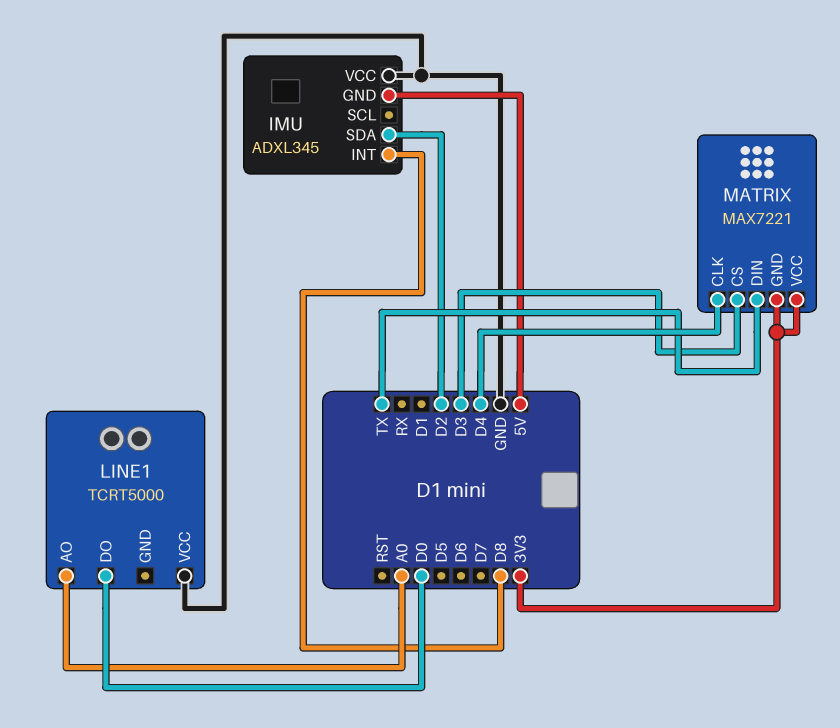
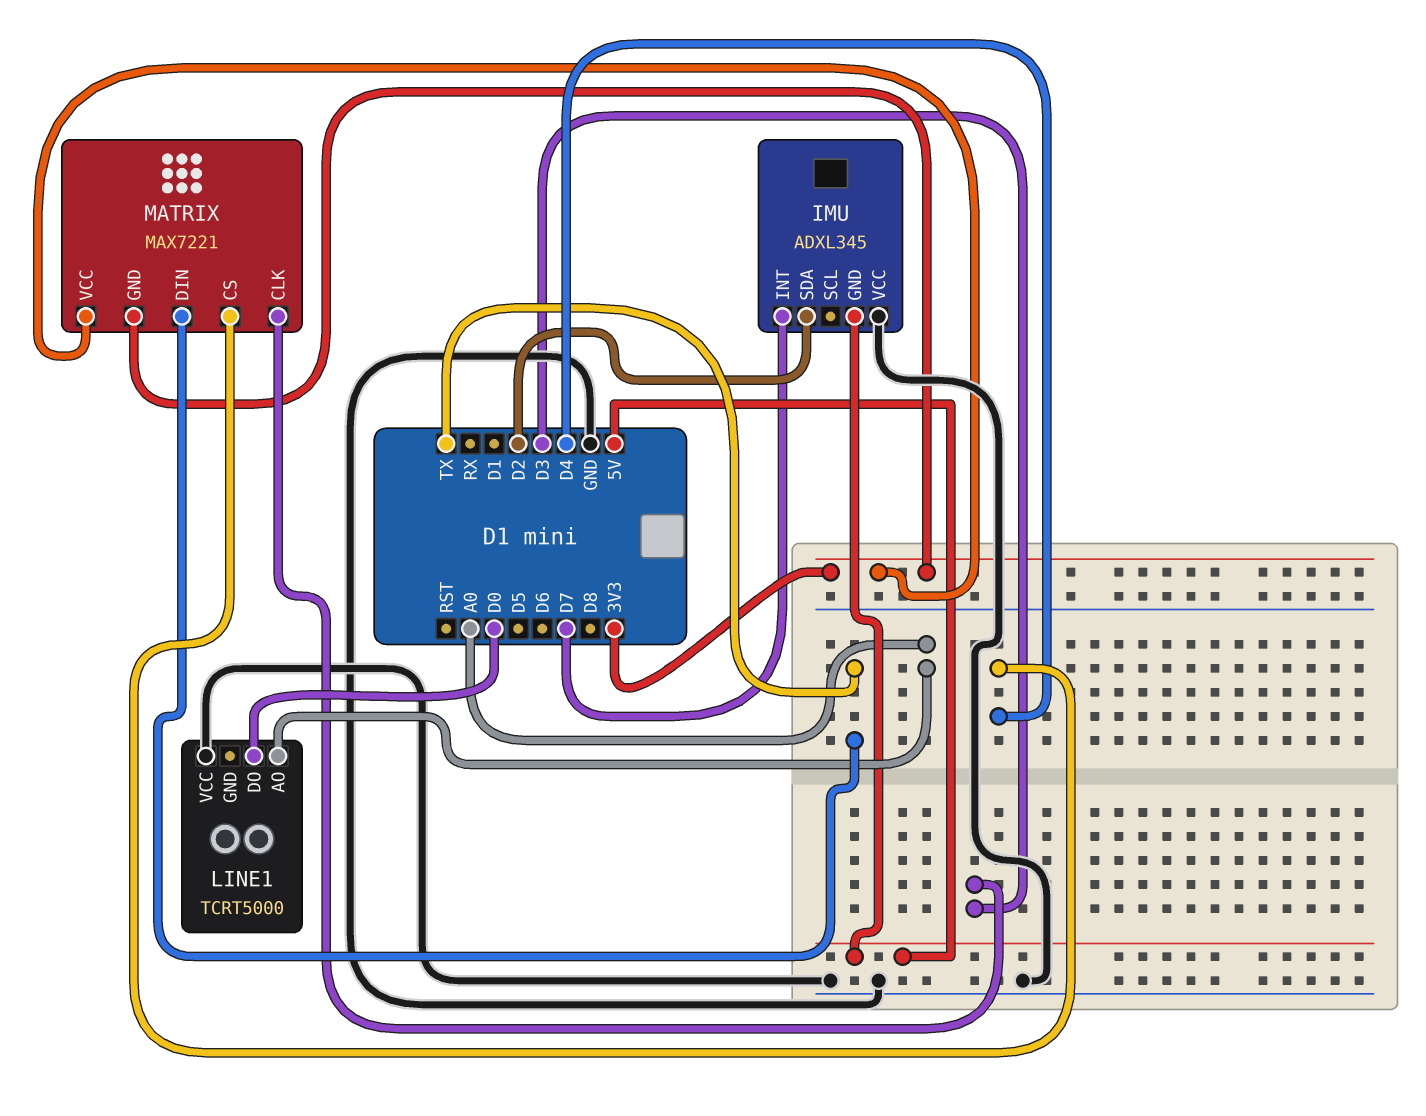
IMU pin INT: D8 -> D7
MATRIX pin CLK: D4 -> D3
MATRIX pin CS: D3 -> D4

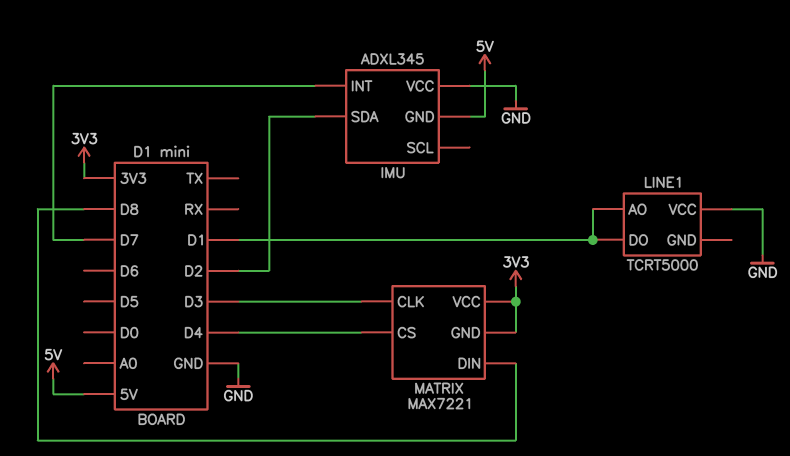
LINE1 pin AO: A0 -> D1
LINE1 pin DO: D0 -> D1
MATRIX pin DIN: TX -> D8

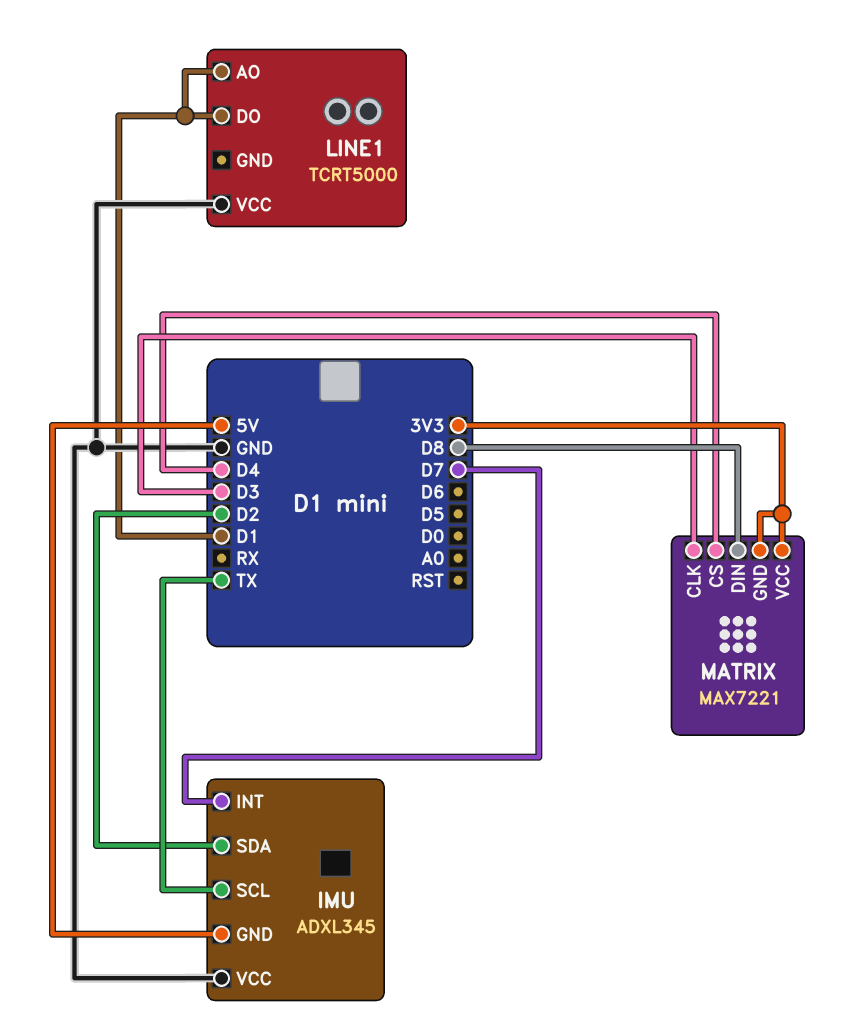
IMU pin SCL: none -> TX

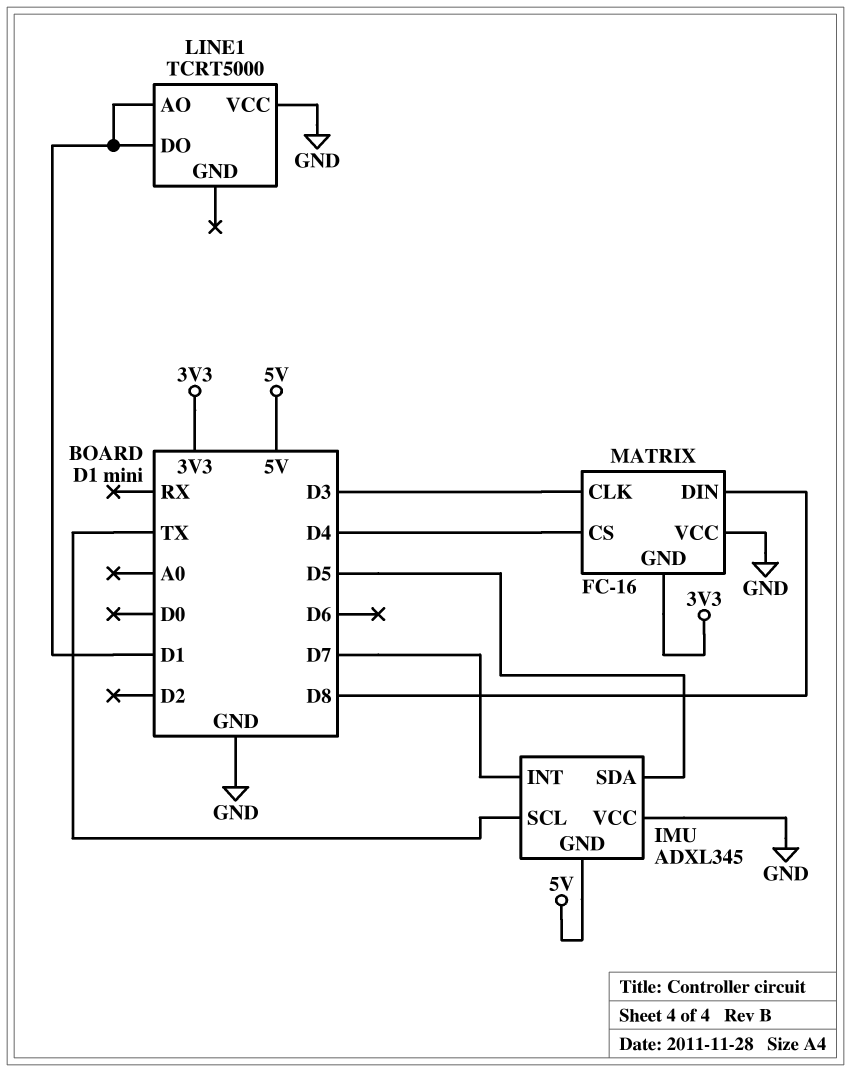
IMU pin SDA: D2 -> D5
MATRIX: MAX7221 -> FC-16
MATRIX pin VCC: 3V3 -> GND

